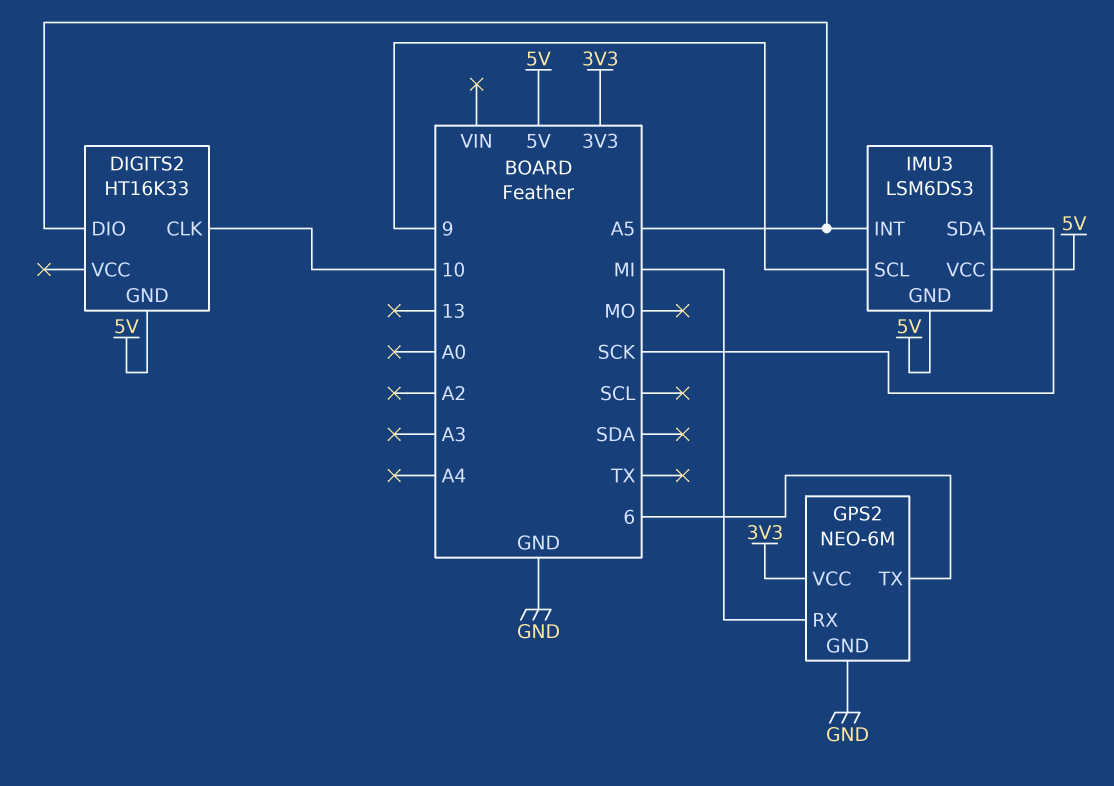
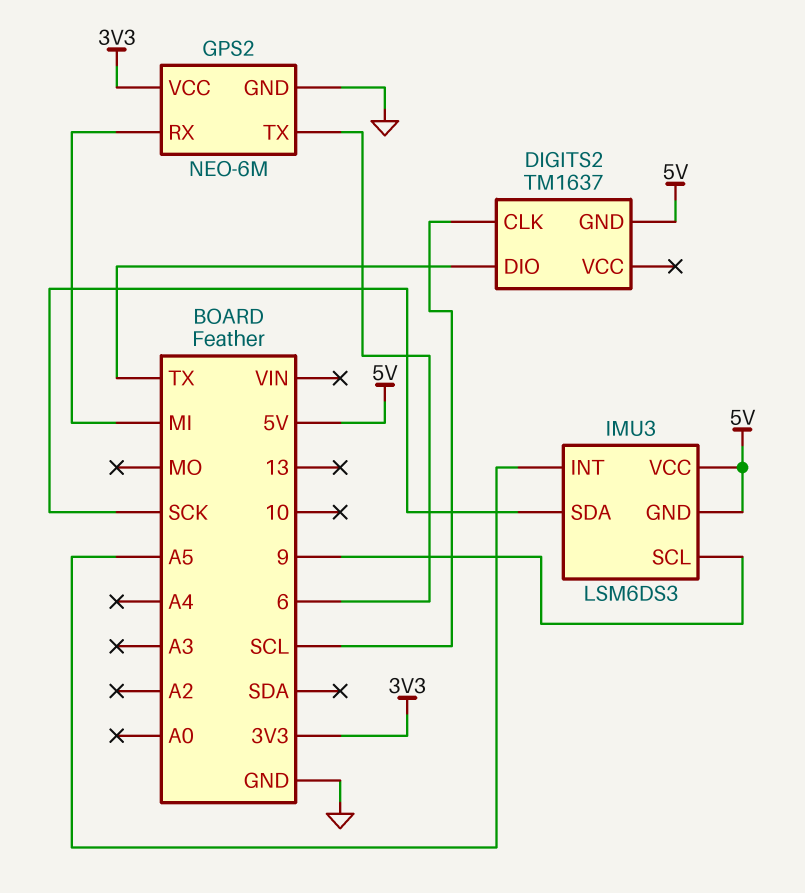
DIGITS2: HT16K33 -> TM1637
DIGITS2 pin CLK: 10 -> SCL
DIGITS2 pin DIO: A5 -> TX

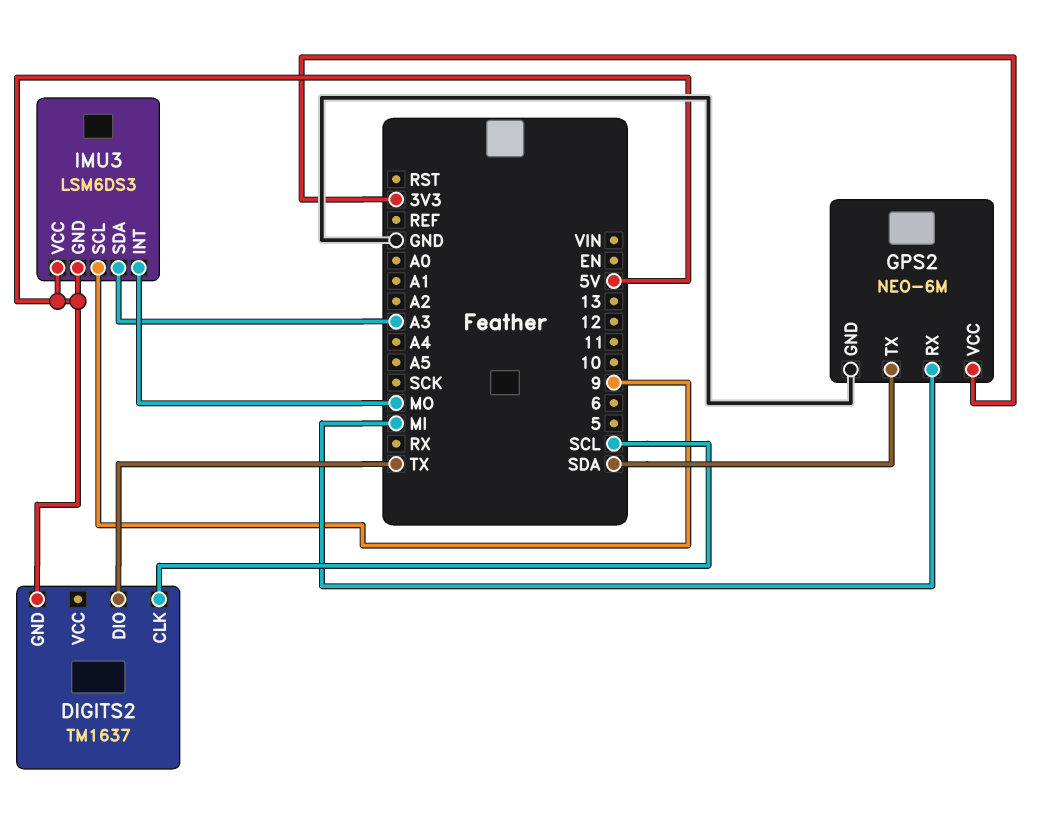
GPS2 pin TX: 6 -> SDA
IMU3 pin INT: A5 -> MO
IMU3 pin SDA: SCK -> A3

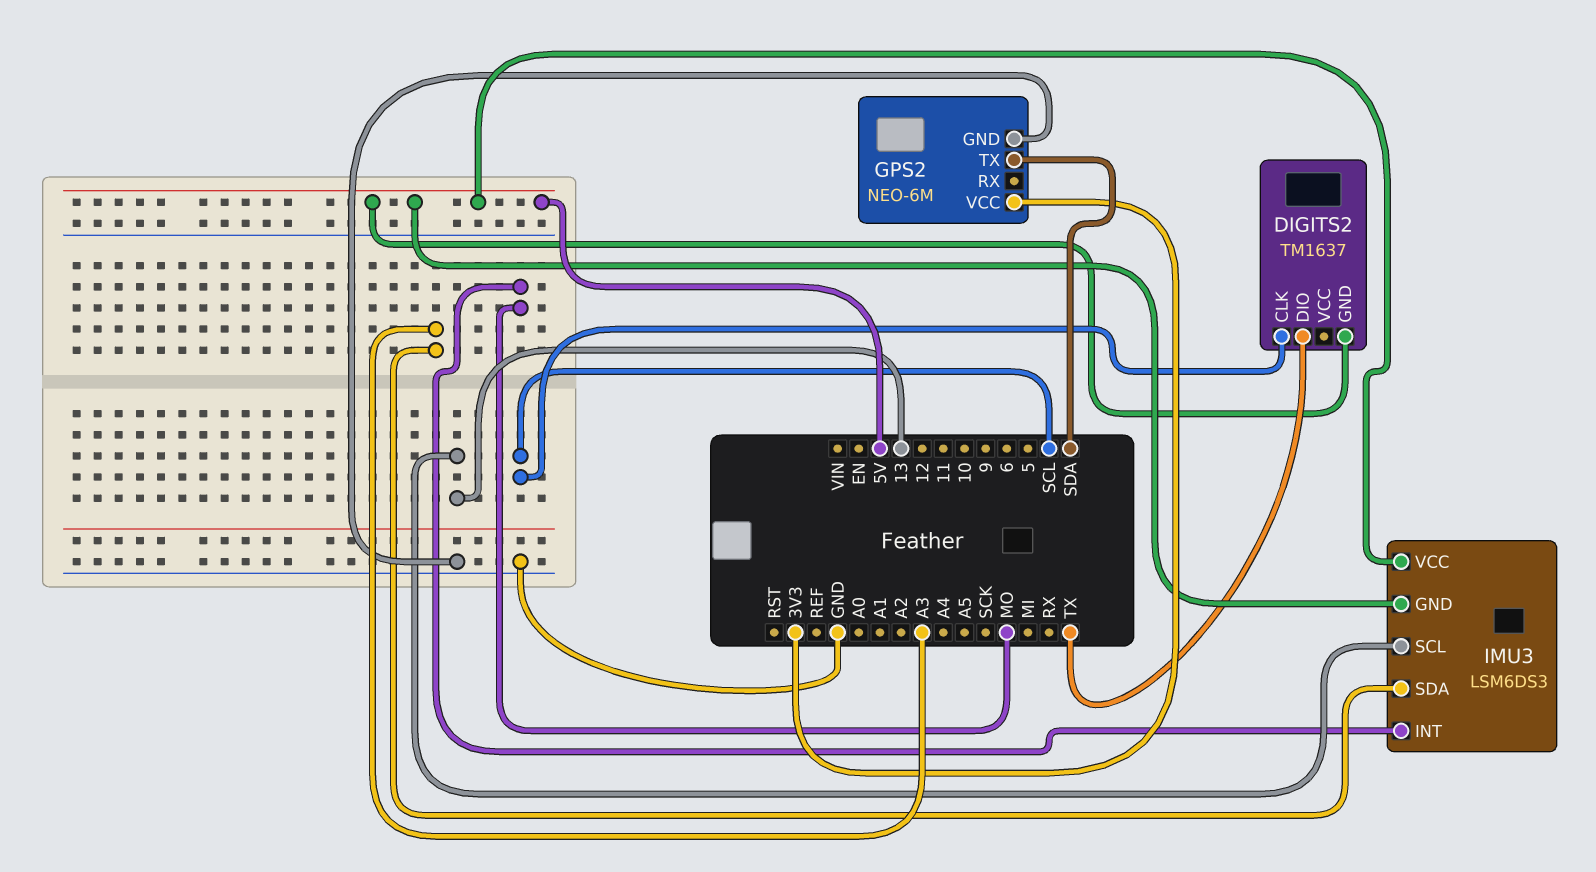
GPS2 pin RX: MI -> none
IMU3 pin SCL: 9 -> 13

